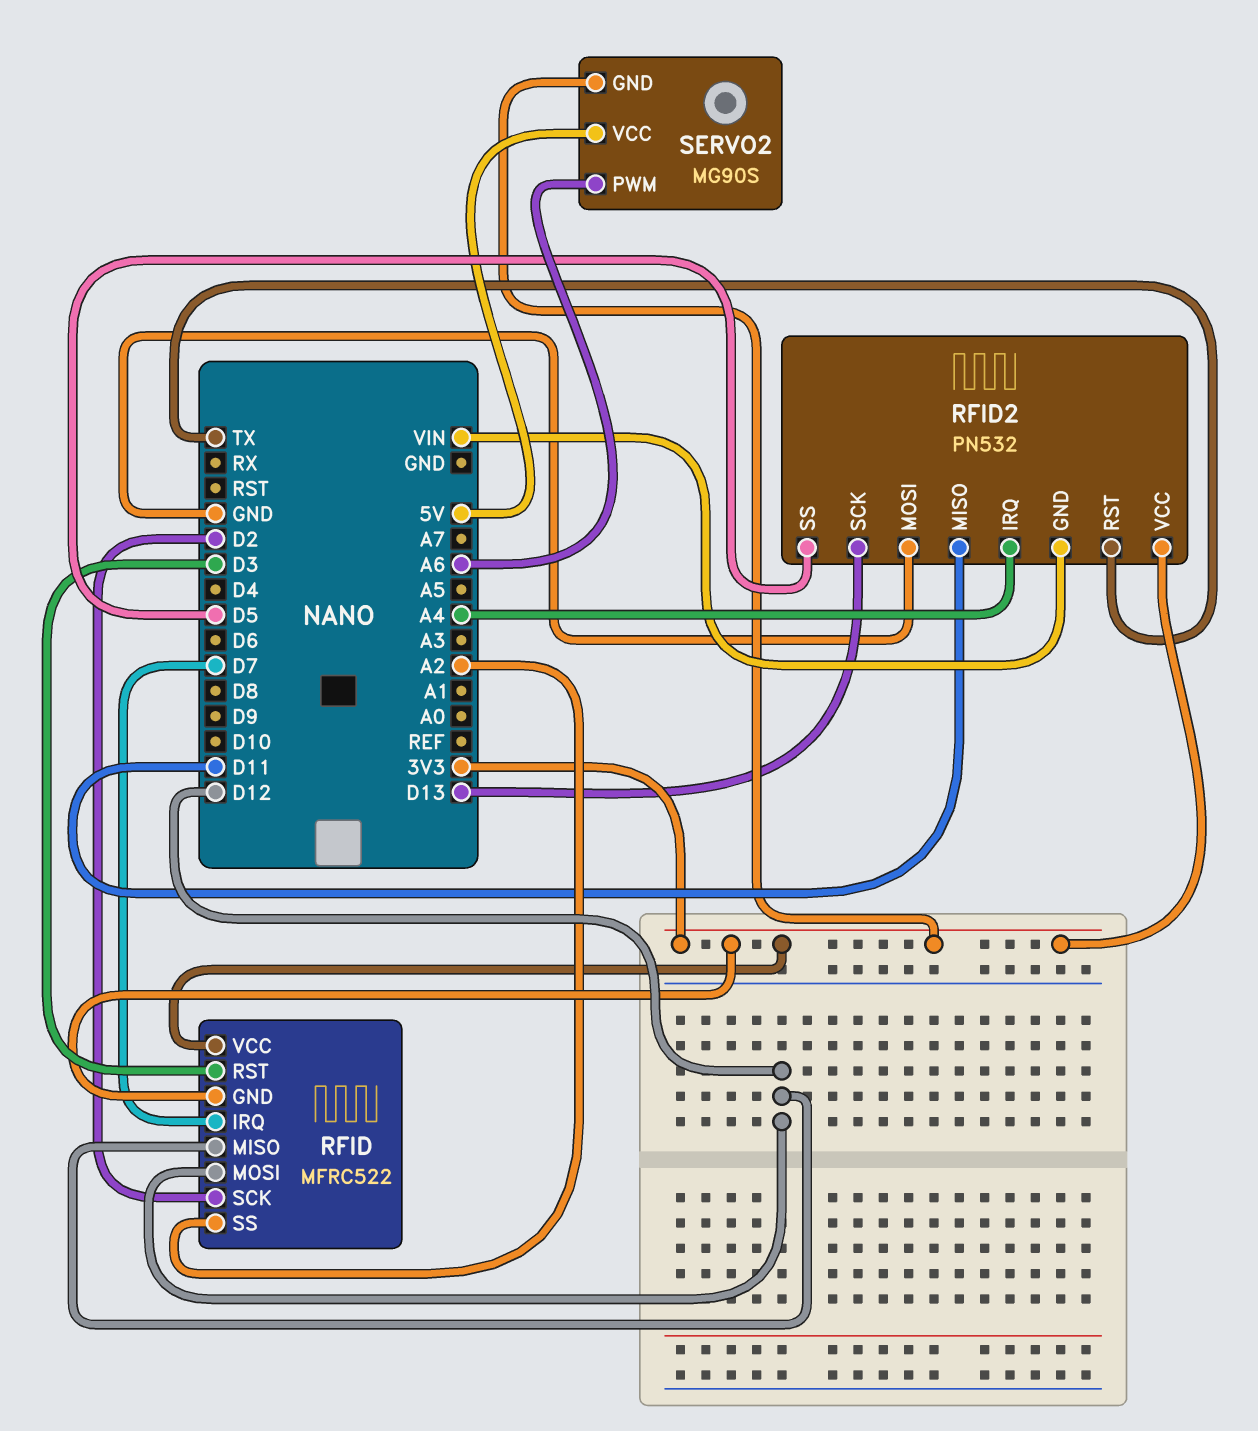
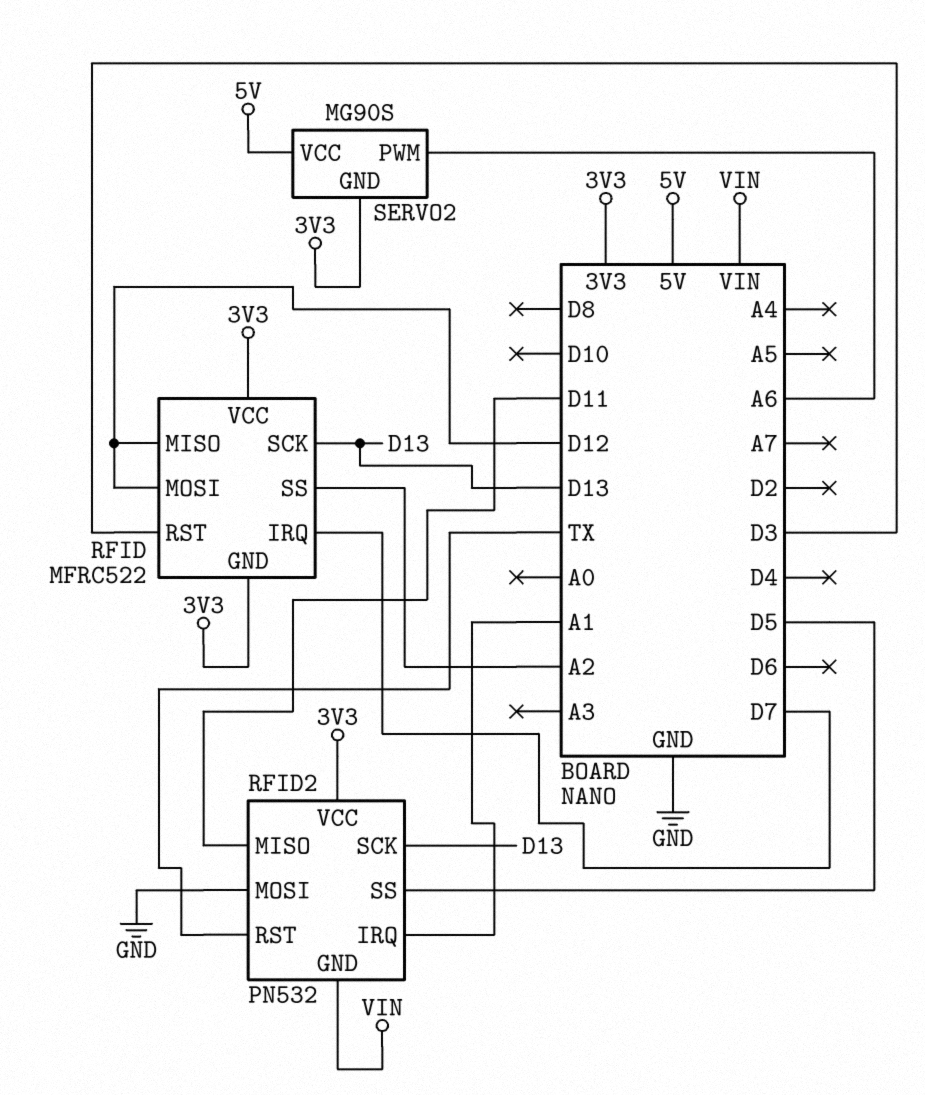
RFID pin SCK: D2 -> D13
RFID2 pin IRQ: A4 -> A1

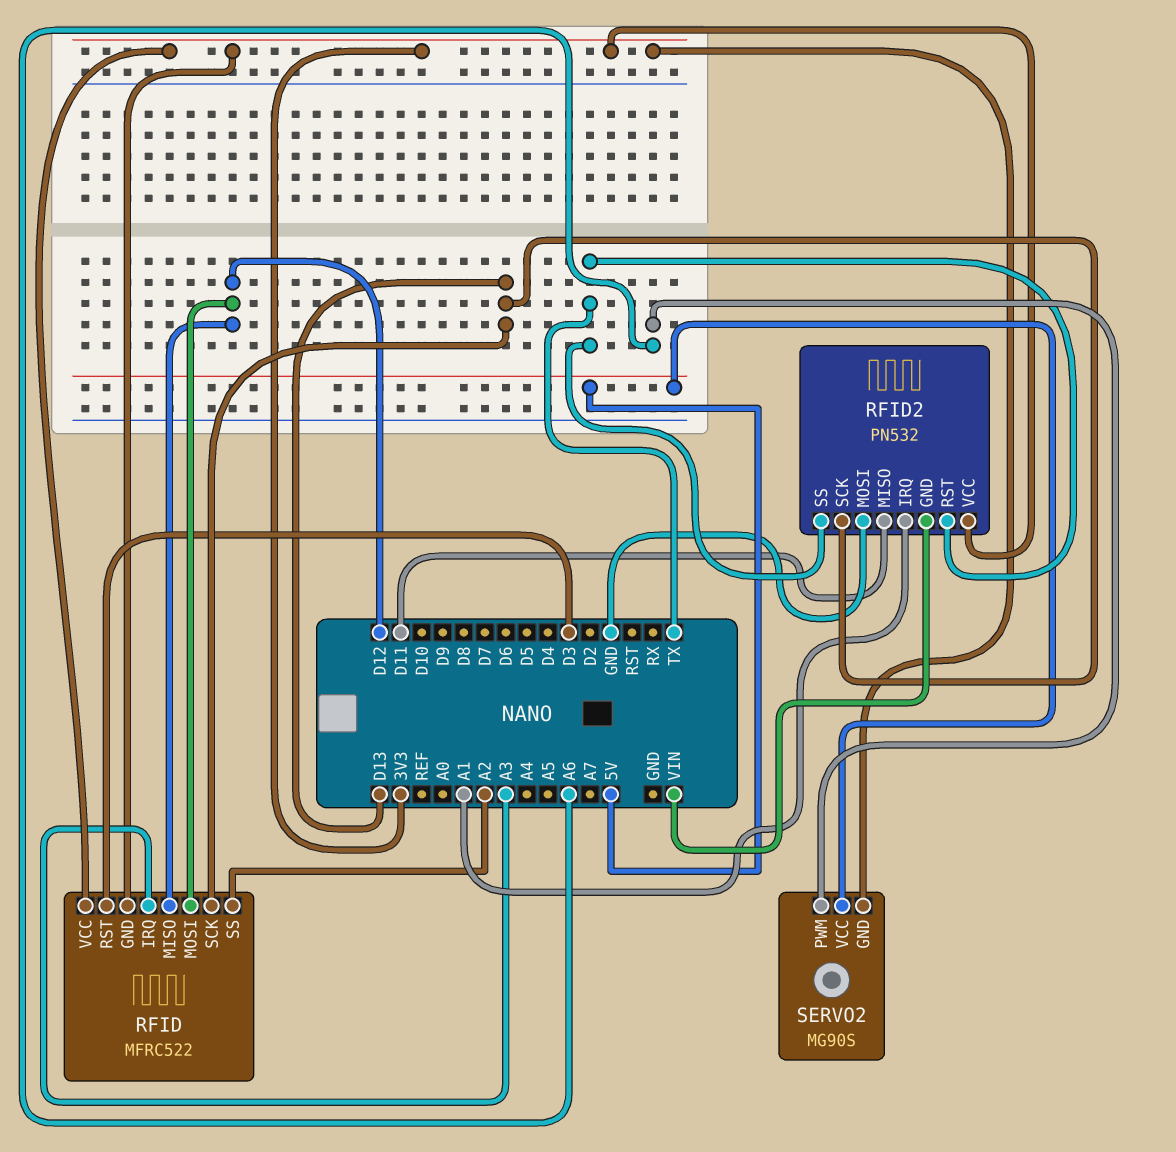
RFID pin IRQ: D7 -> A3
RFID2 pin SS: D5 -> TX

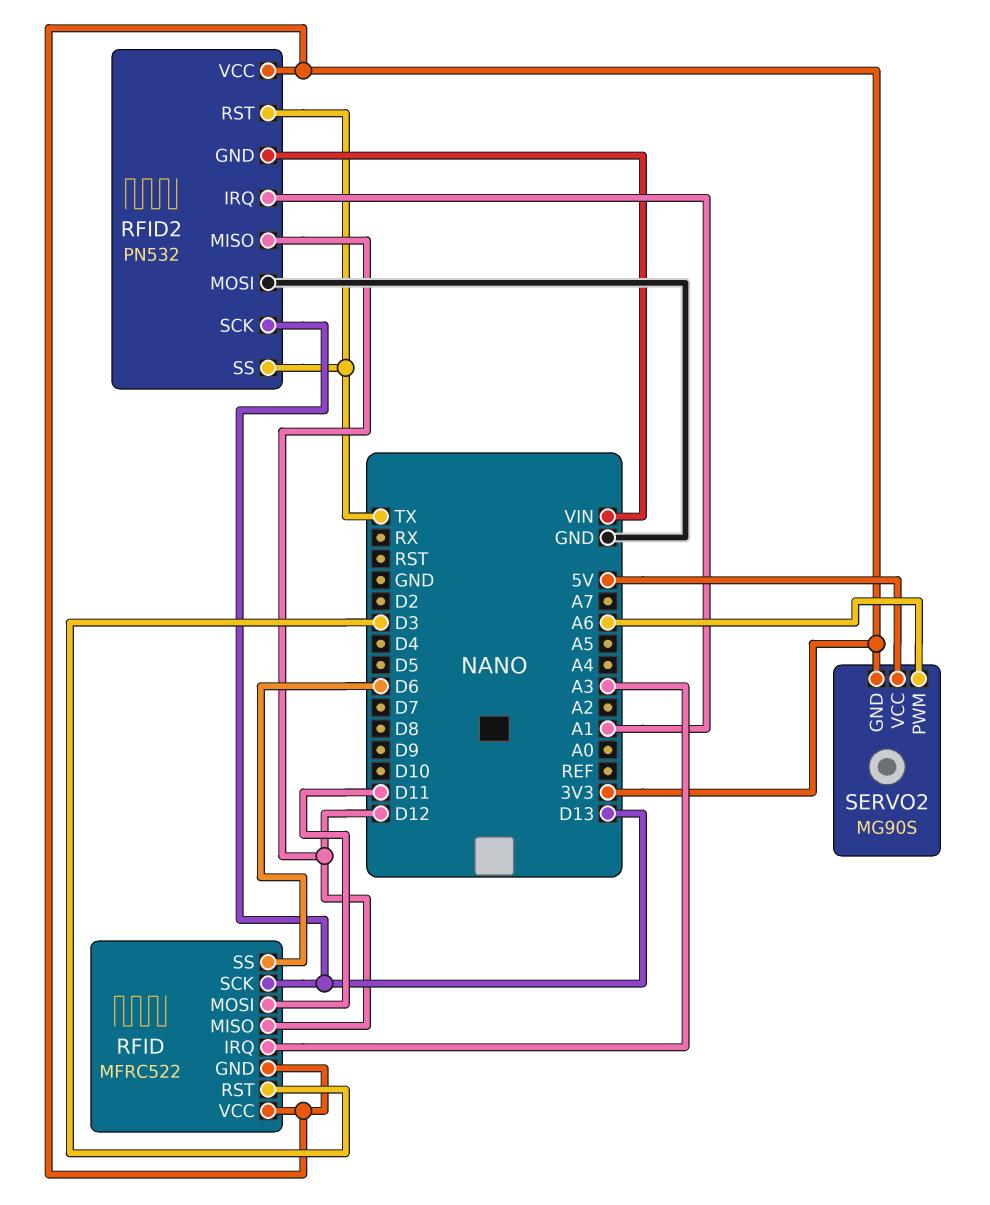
RFID pin MOSI: D12 -> D11
RFID pin SS: A2 -> D6
RFID2 pin MISO: D11 -> D12

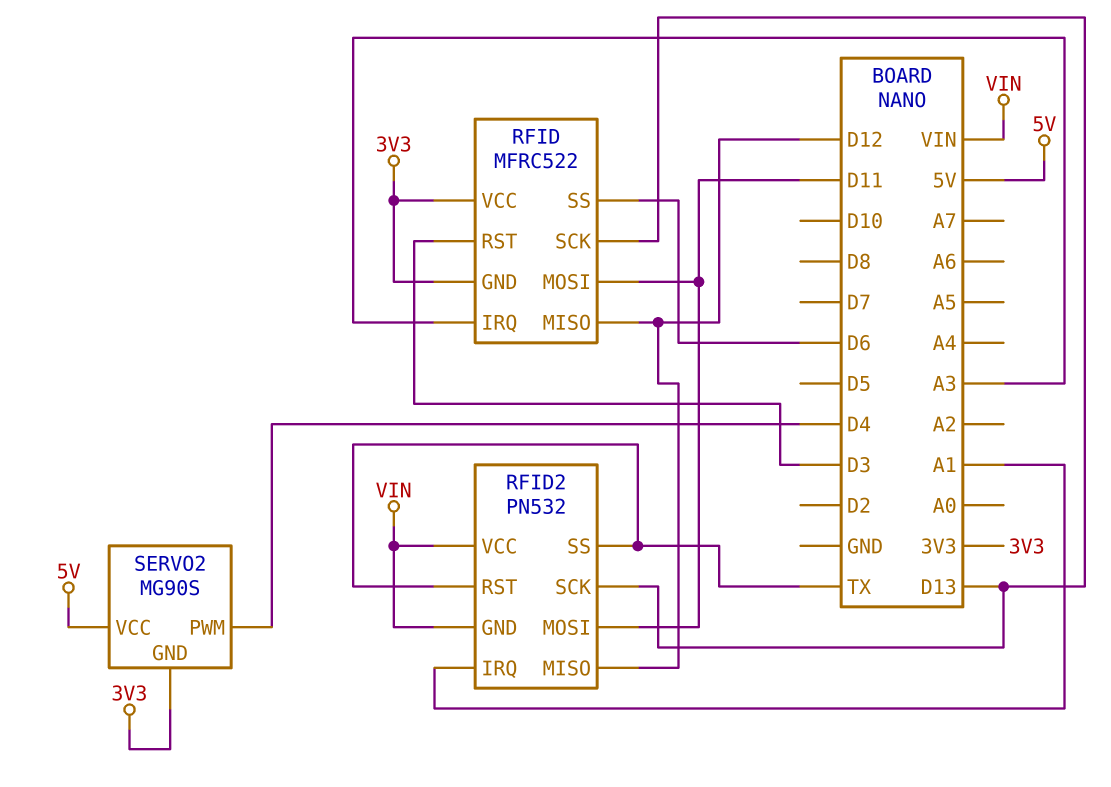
RFID2 pin MOSI: GND -> D11
RFID2 pin VCC: 3V3 -> VIN
SERVO2 pin PWM: A6 -> D4

